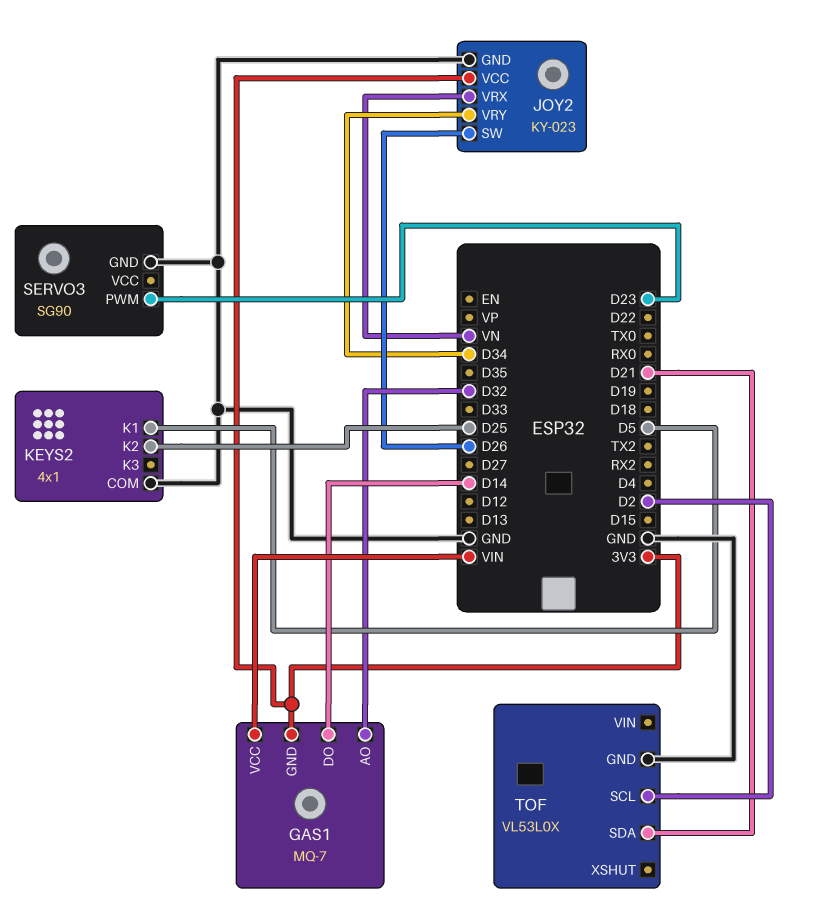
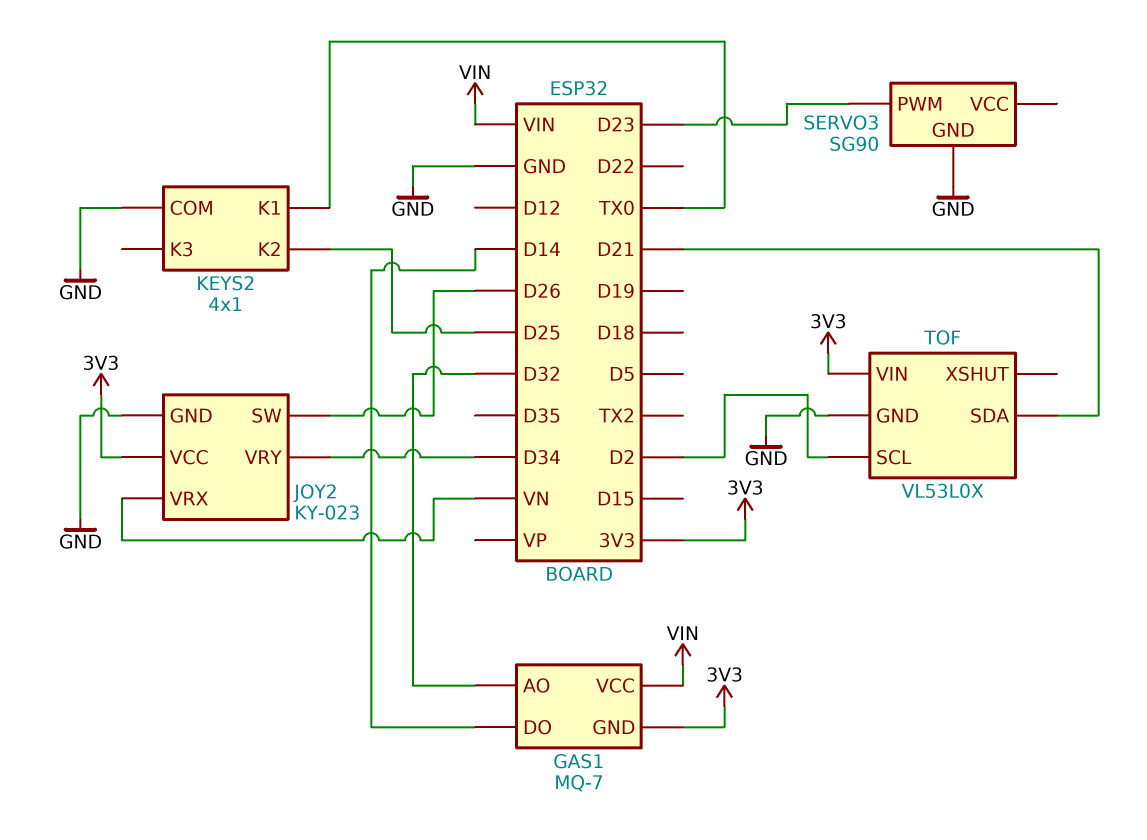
KEYS2 pin K1: D5 -> TX0
TOF pin VIN: none -> 3V3

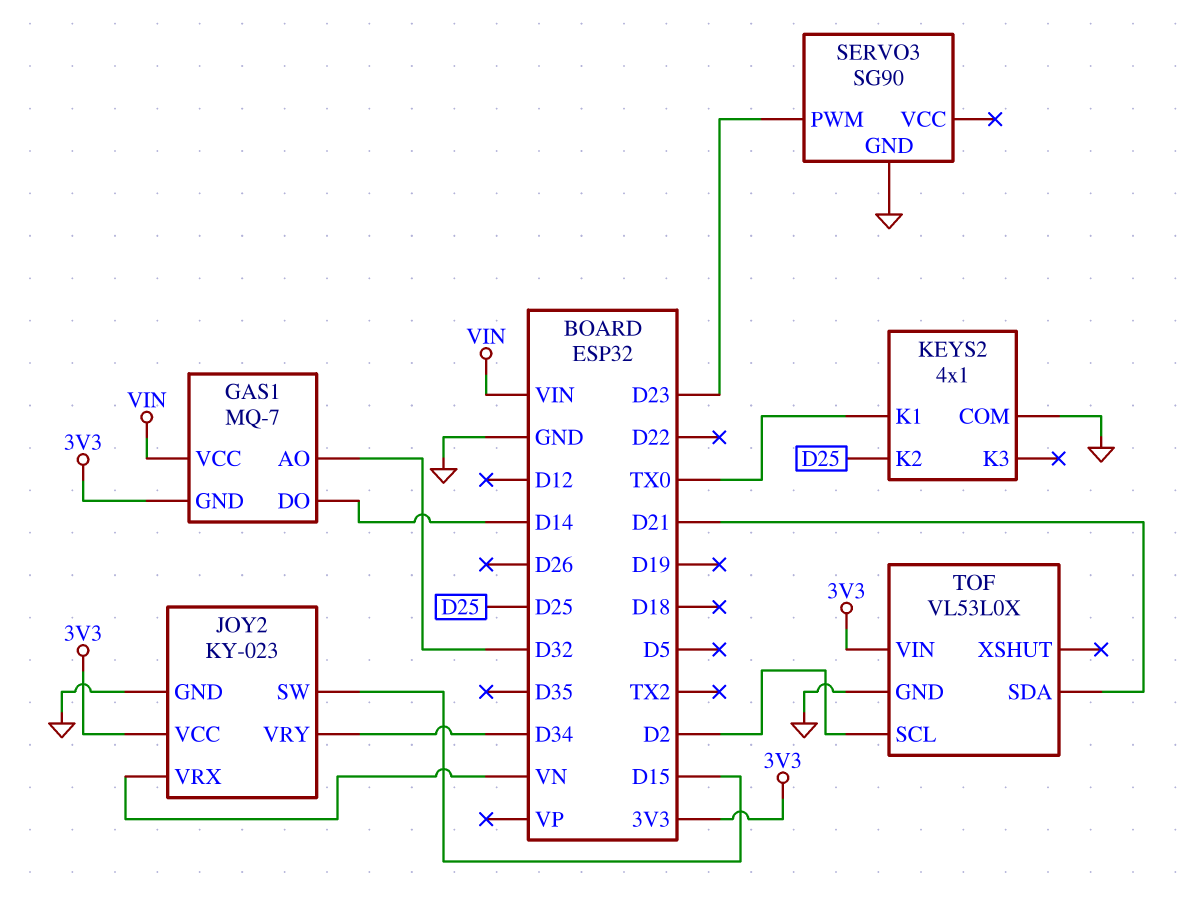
JOY2 pin SW: D26 -> D15

